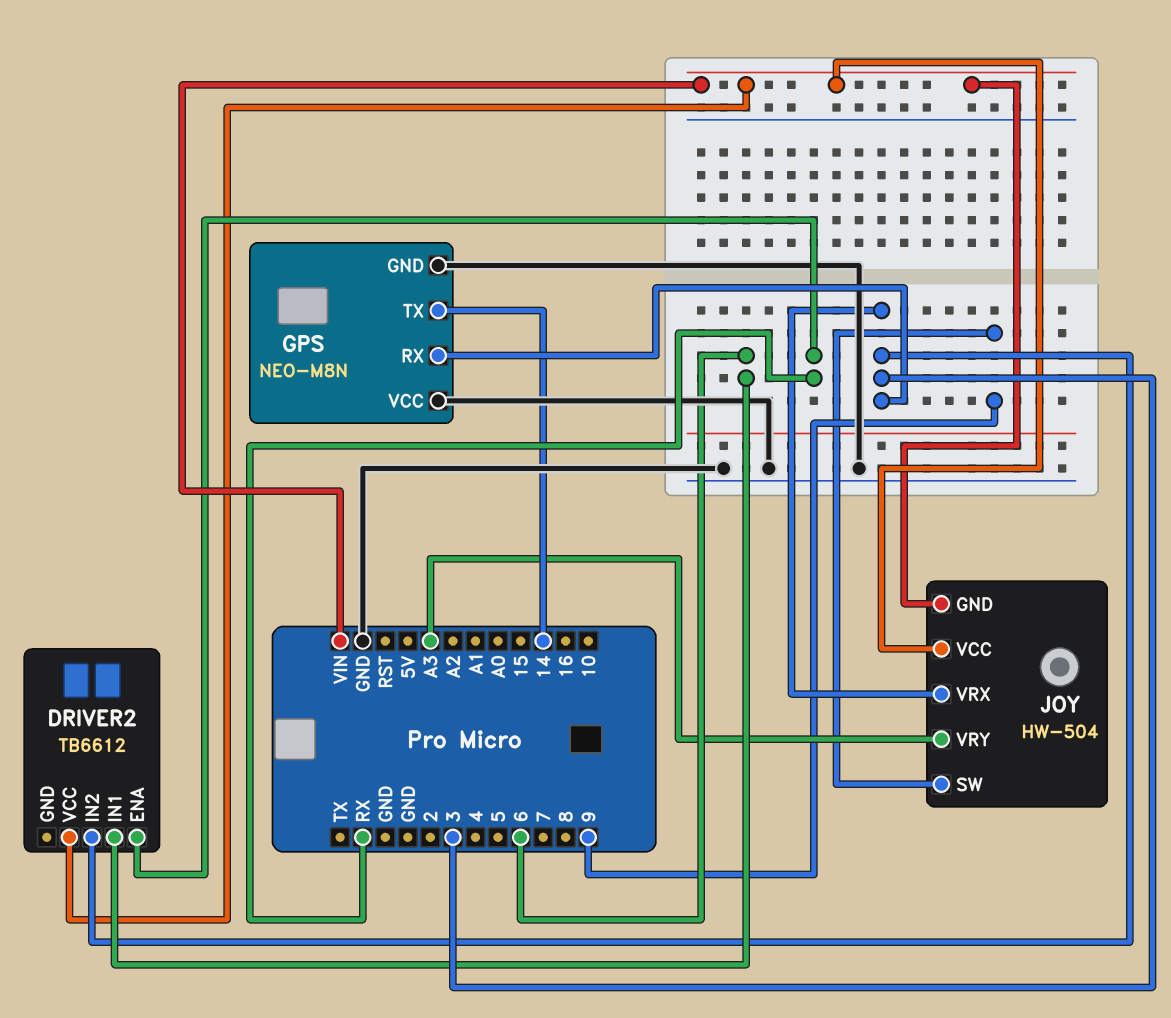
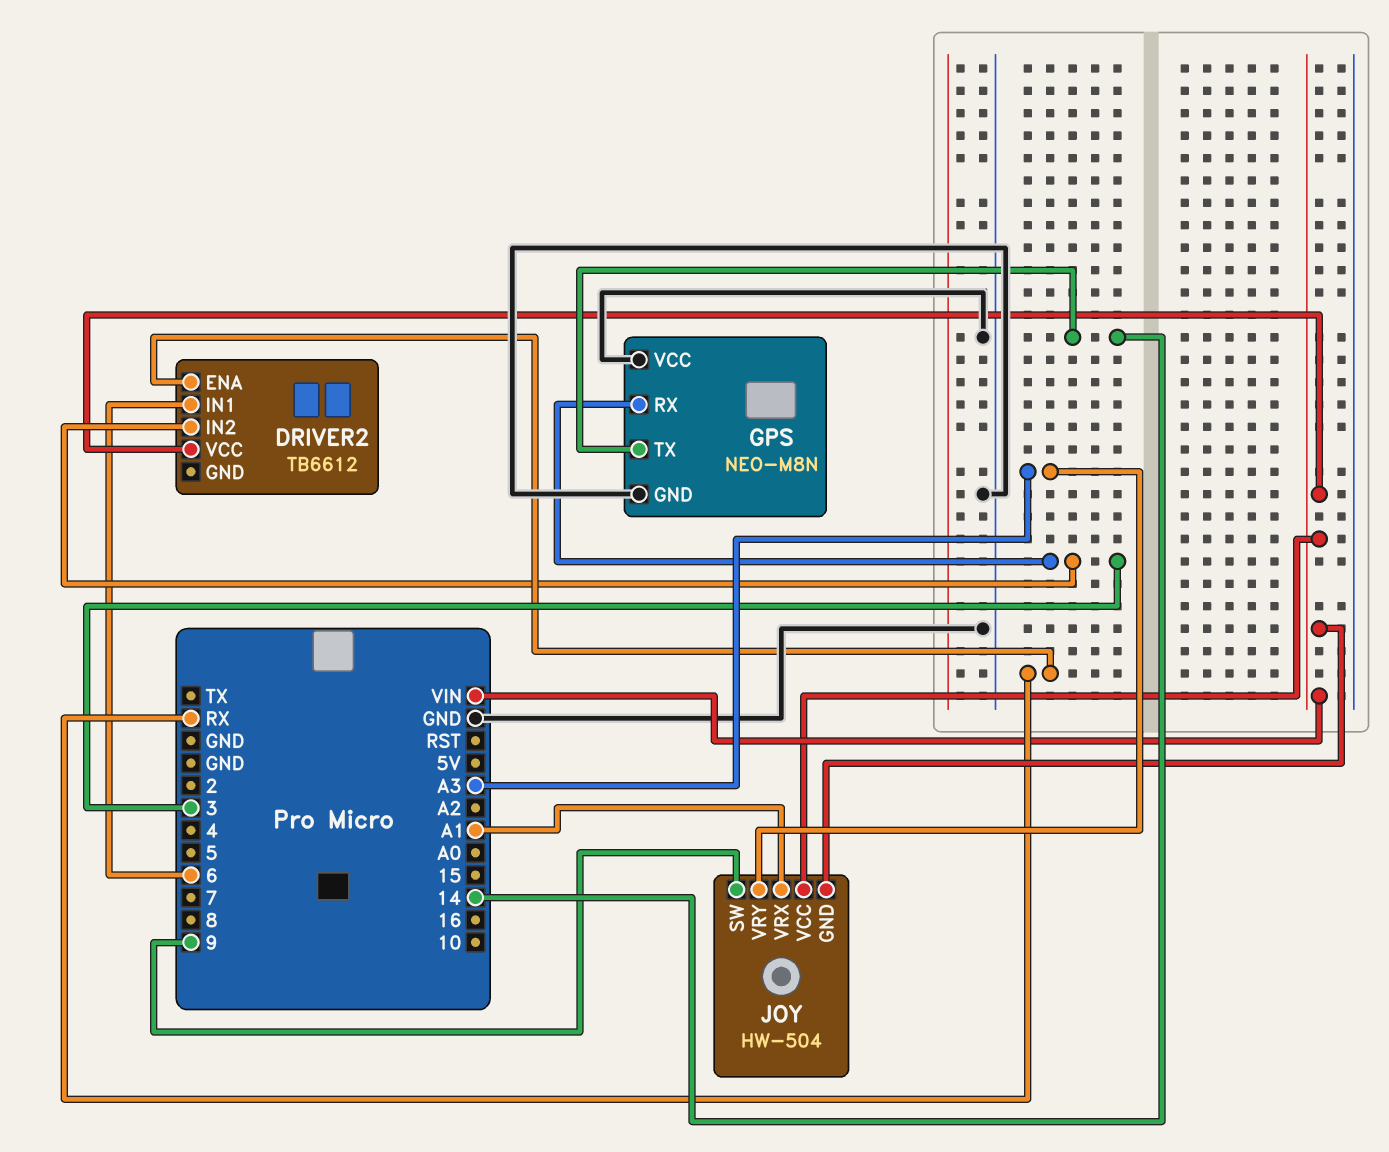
JOY pin VRX: 3 -> A1

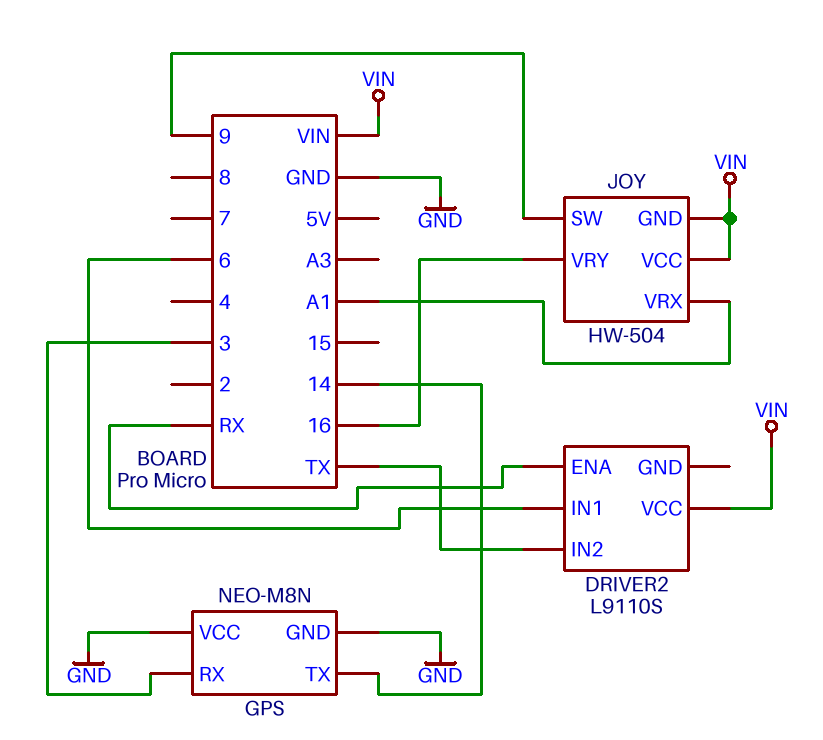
DRIVER2: TB6612 -> L9110S
DRIVER2 pin IN2: 3 -> TX
JOY pin VRY: A3 -> 16

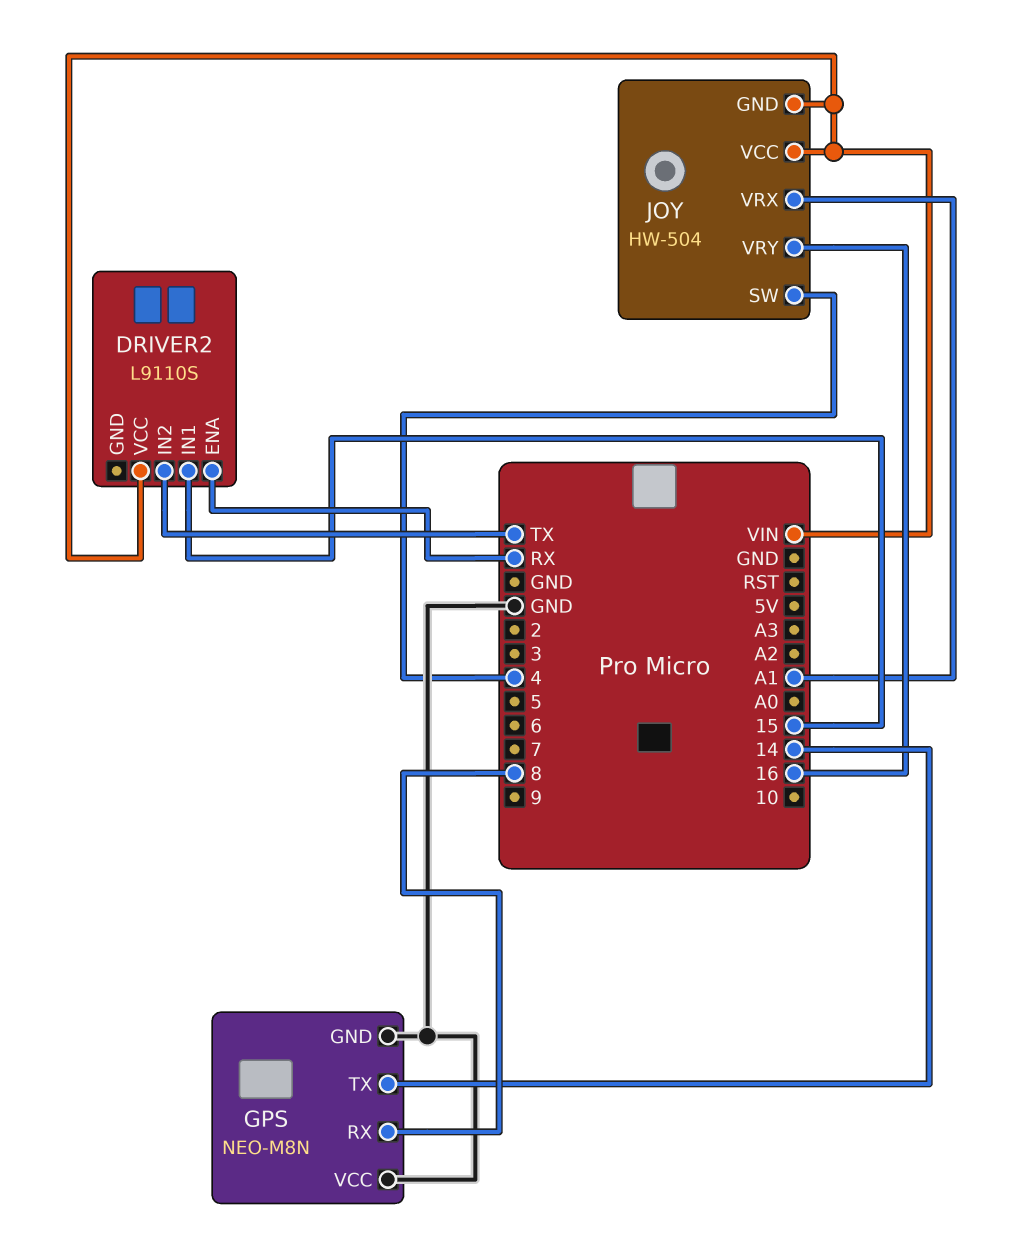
DRIVER2 pin IN1: 6 -> 15
GPS pin RX: 3 -> 8
JOY pin SW: 9 -> 4

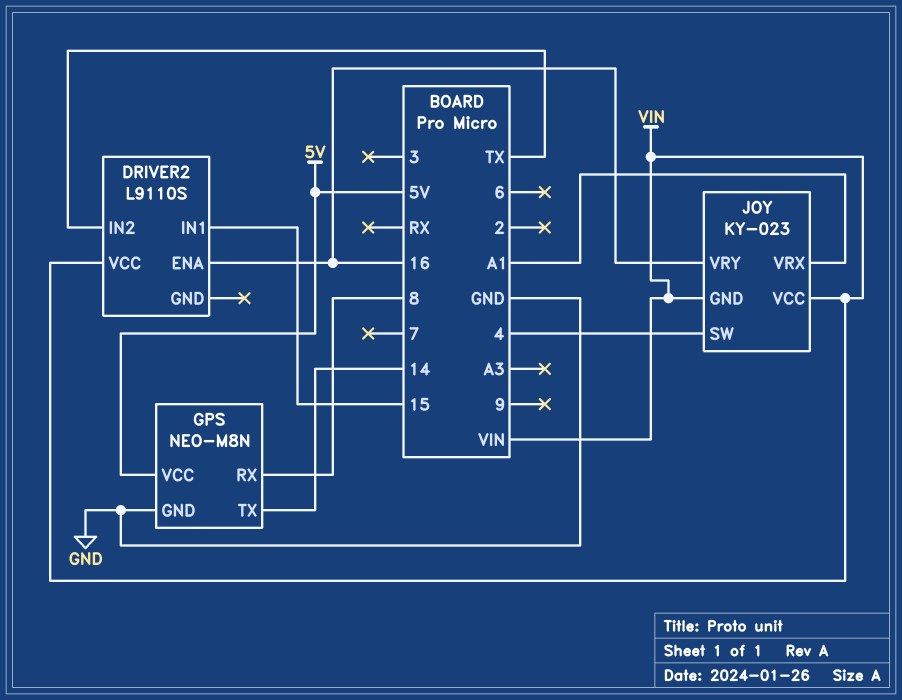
DRIVER2 pin ENA: RX -> 16
GPS pin VCC: GND -> 5V
JOY: HW-504 -> KY-023

